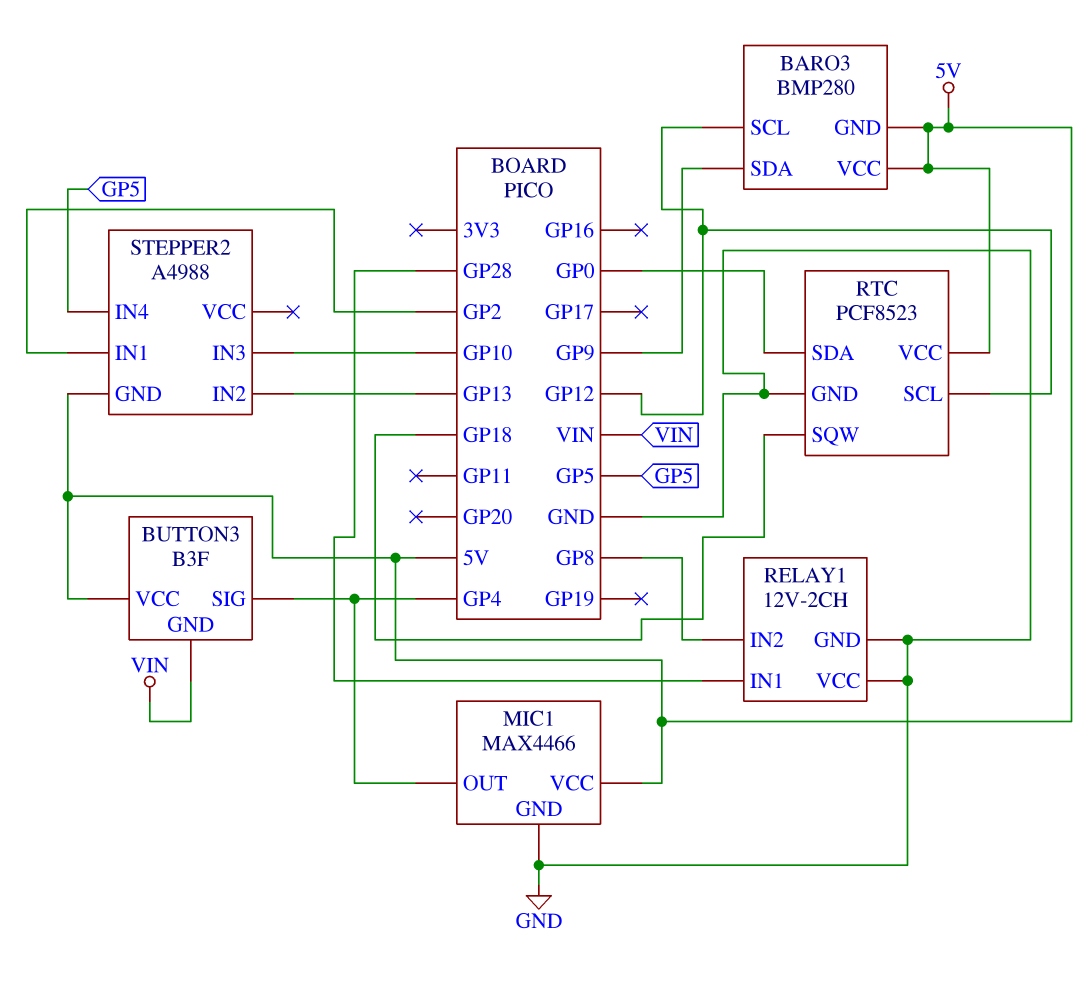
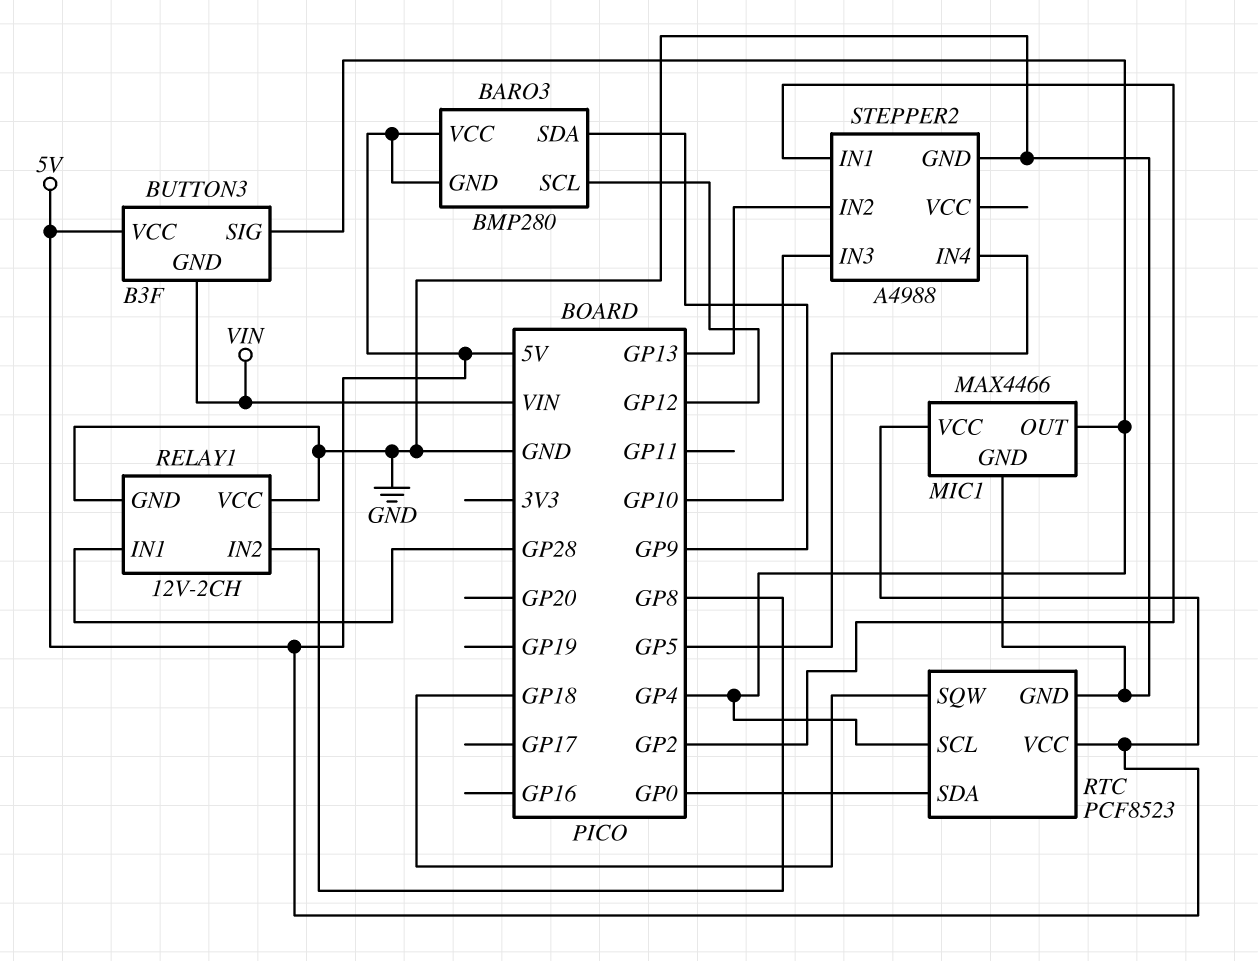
RTC pin SCL: GP12 -> GP4
STEPPER2 pin GND: 5V -> GND

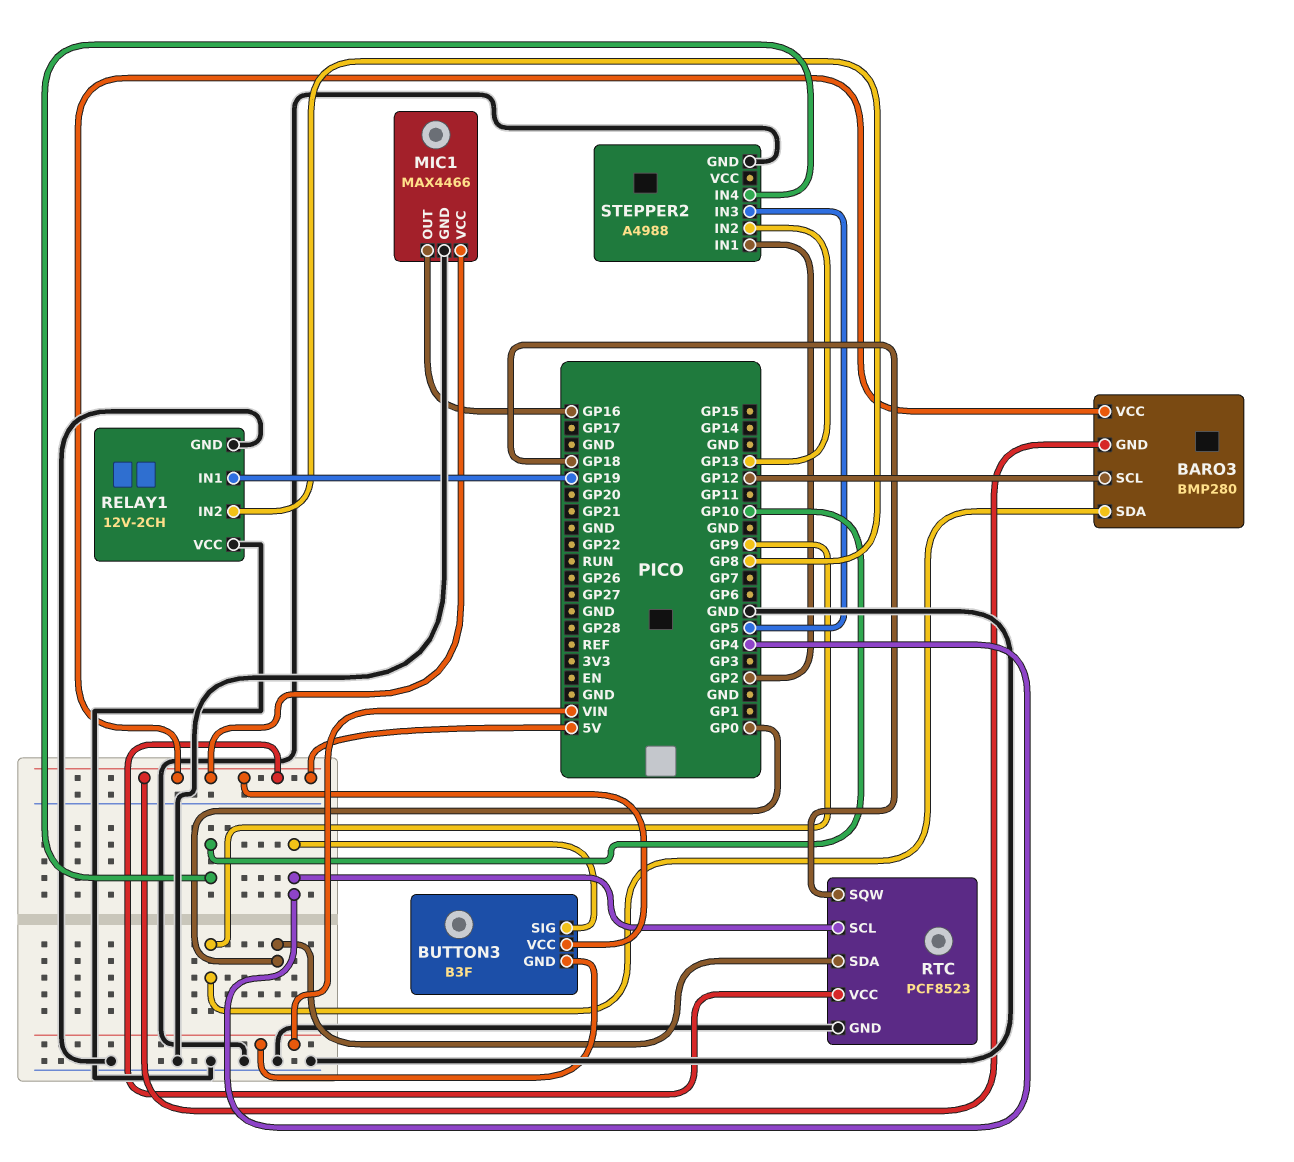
MIC1 pin OUT: GP4 -> GP16
RELAY1 pin IN1: GP28 -> GP19
STEPPER2 pin IN3: GP10 -> GP5
STEPPER2 pin IN4: GP5 -> GP10

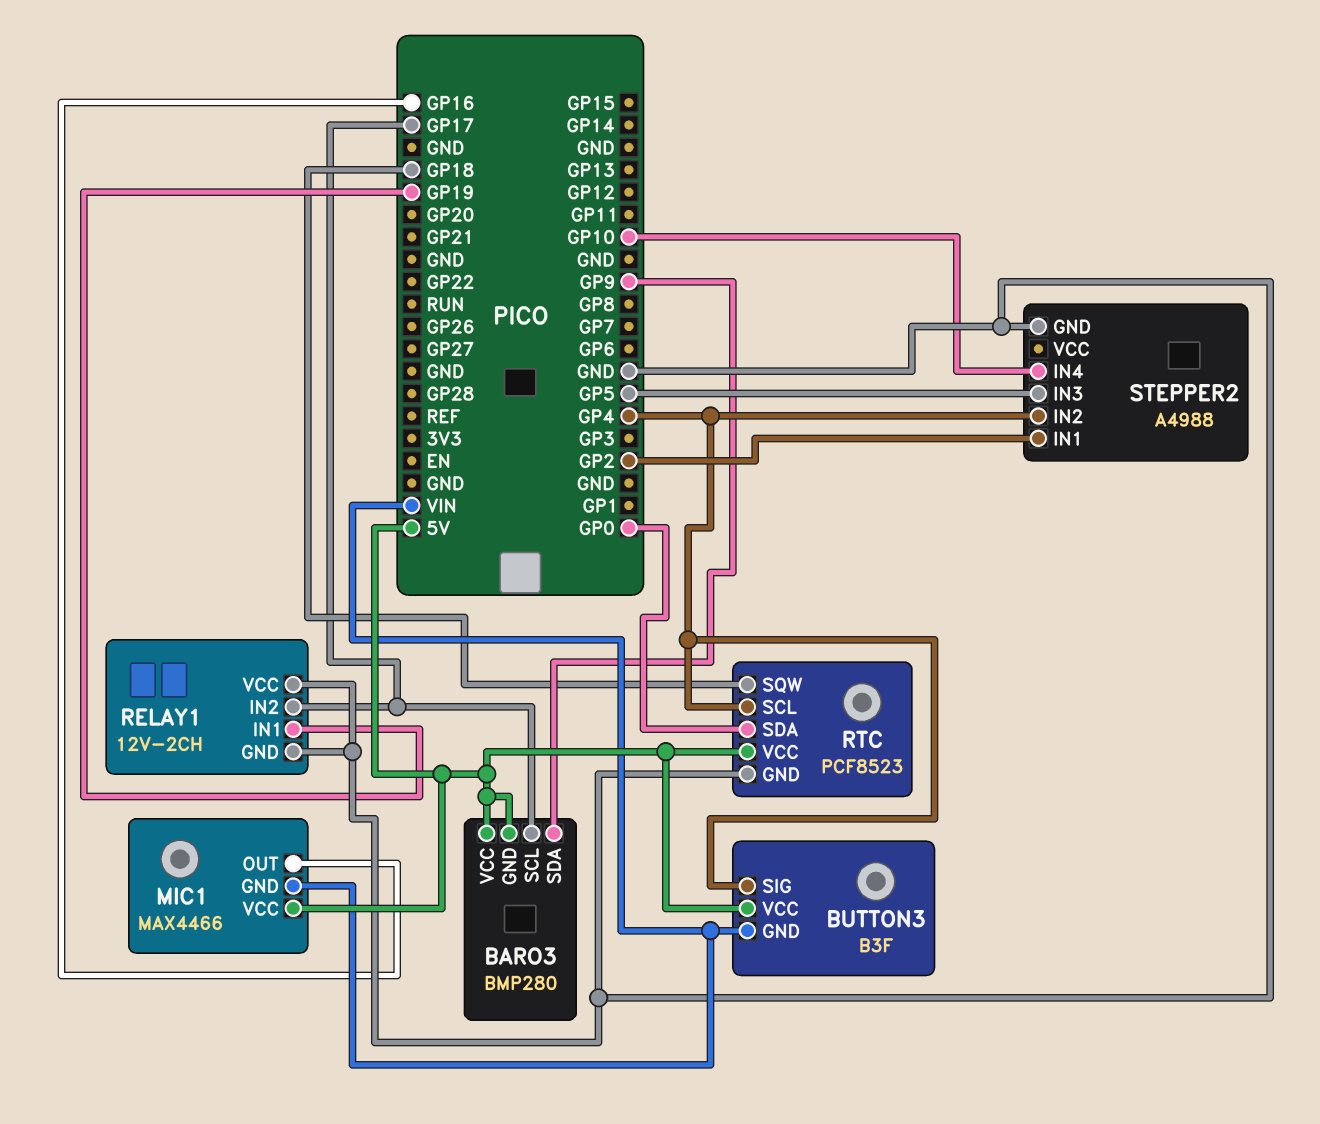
BARO3 pin SCL: GP12 -> GP17
MIC1 pin GND: GND -> VIN
RELAY1 pin IN2: GP8 -> GP17
STEPPER2 pin IN2: GP13 -> GP4

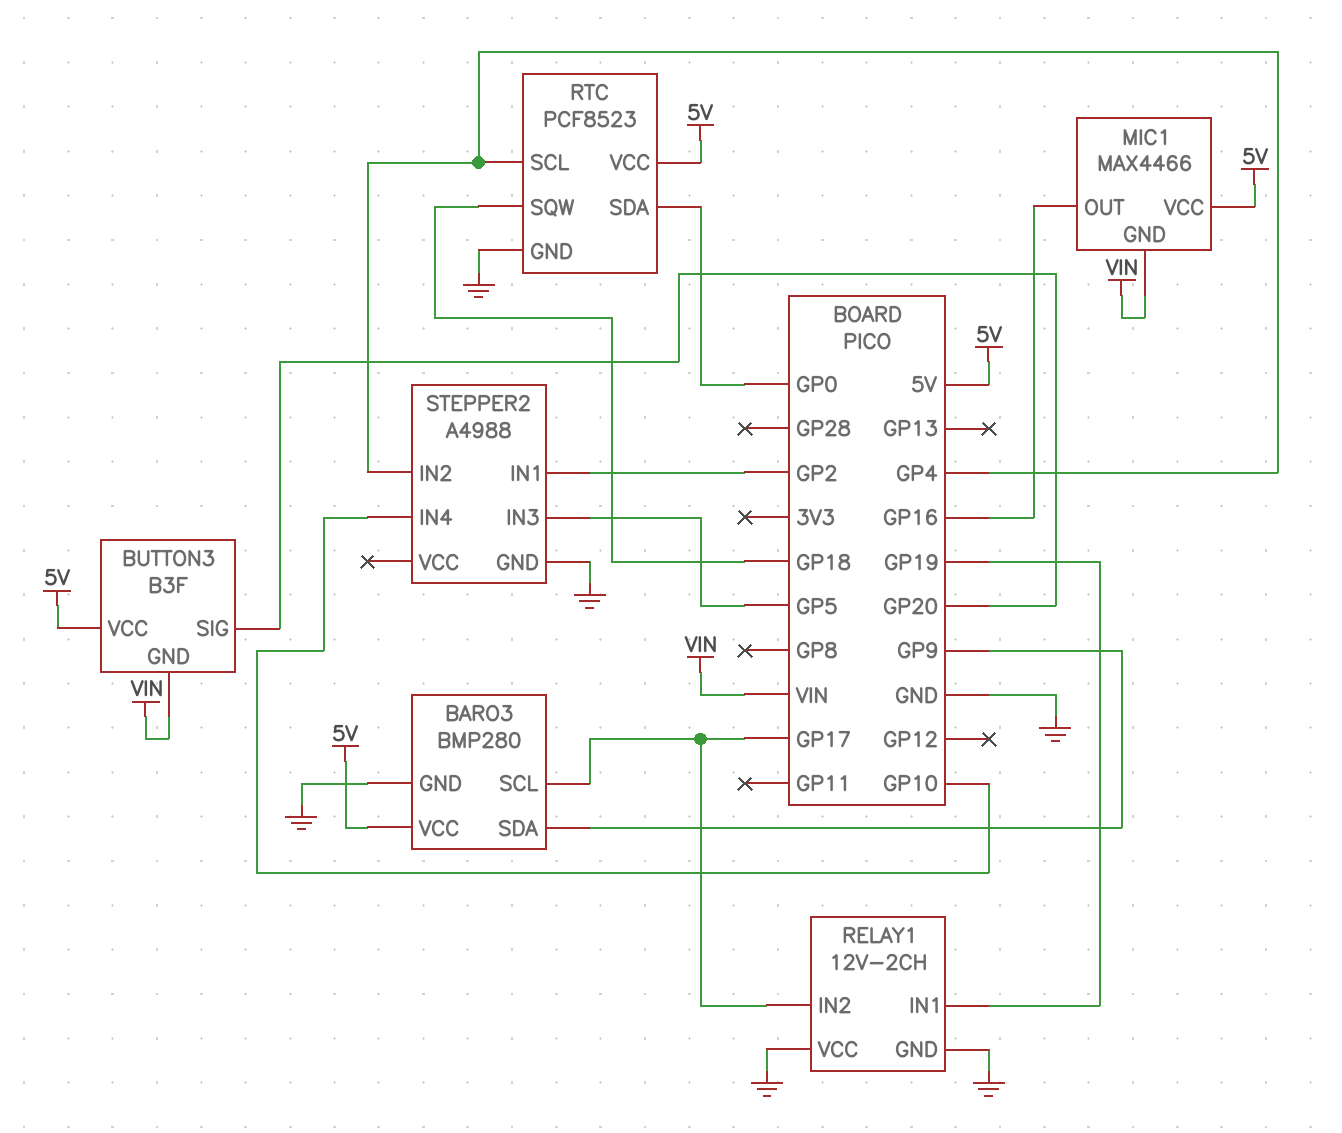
BARO3 pin GND: 5V -> GND
BUTTON3 pin SIG: GP4 -> GP20

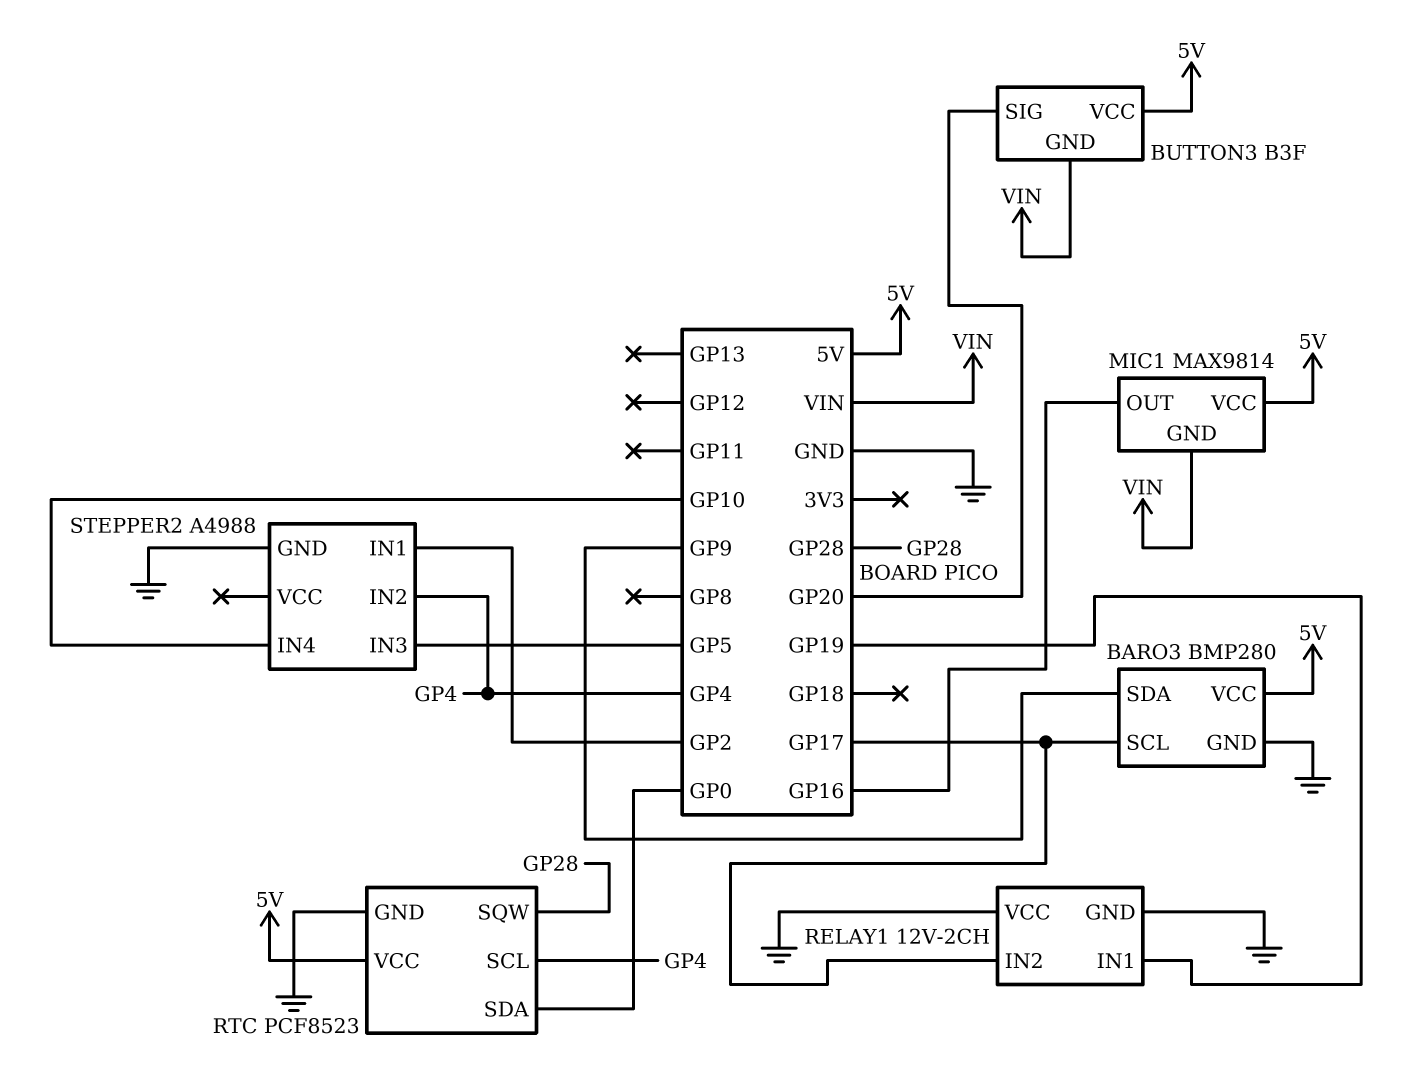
MIC1: MAX4466 -> MAX9814
RTC pin SQW: GP18 -> GP28

